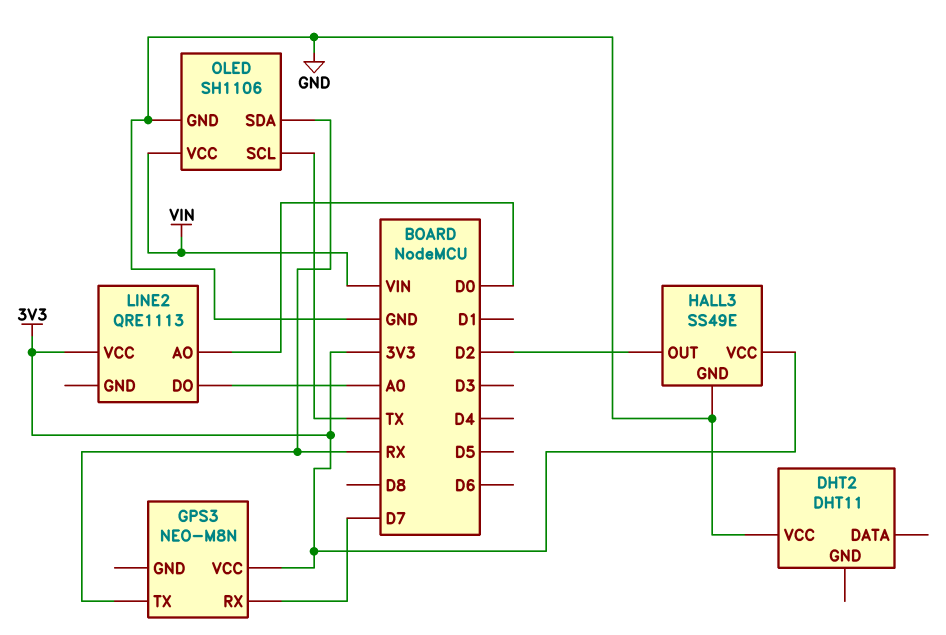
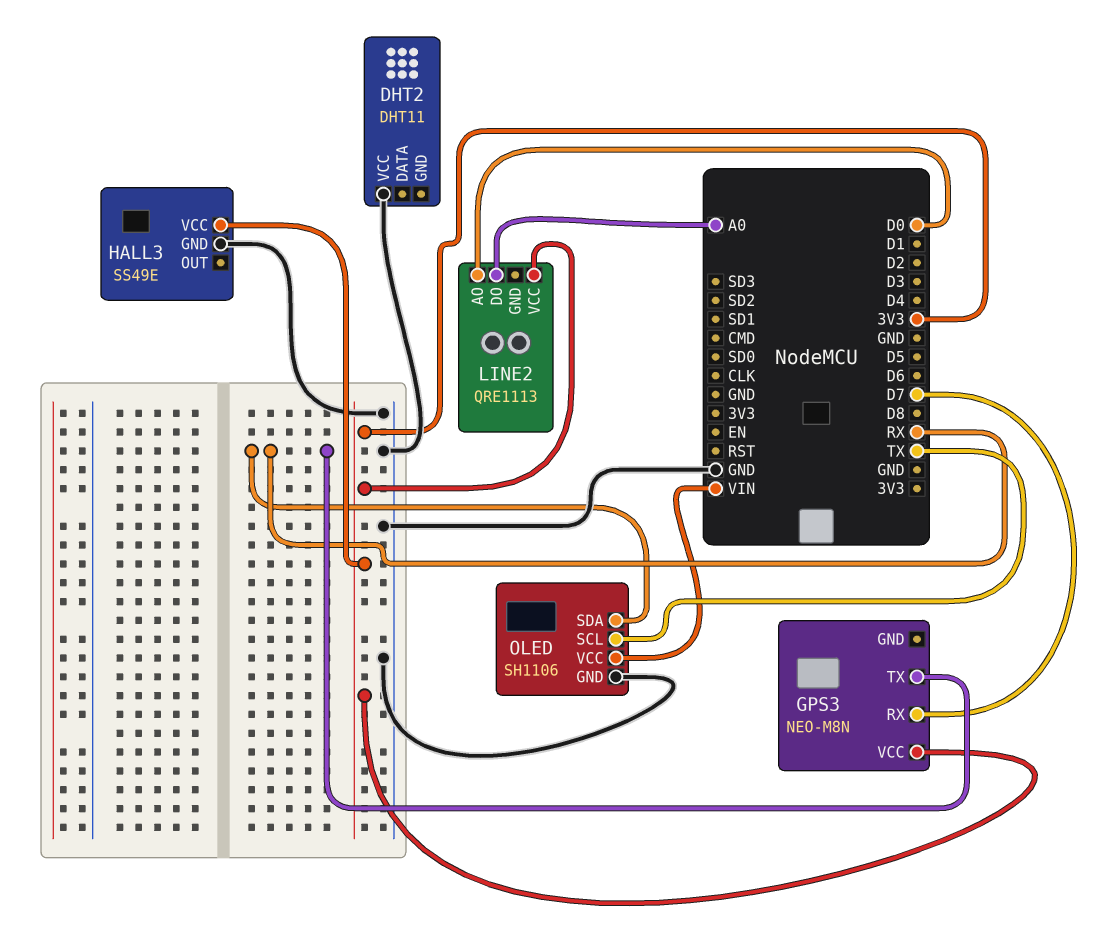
HALL3 pin OUT: D2 -> none

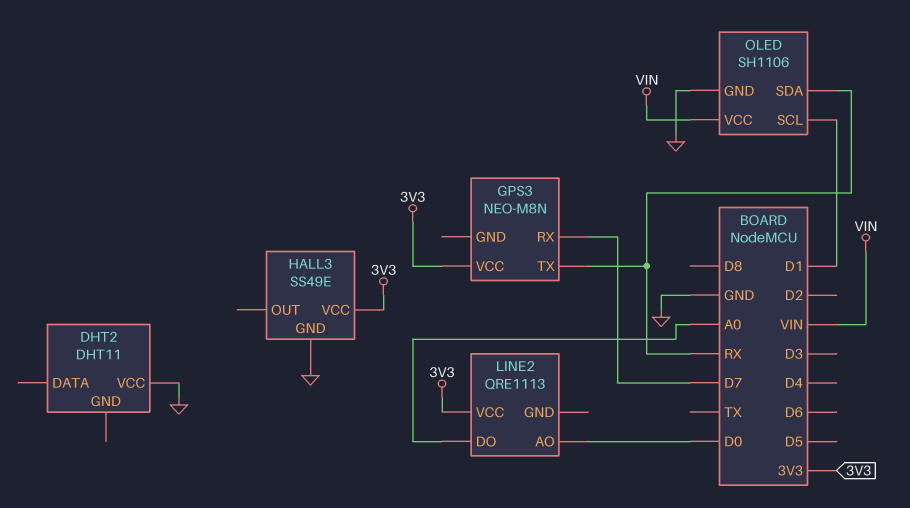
OLED pin SCL: TX -> D1

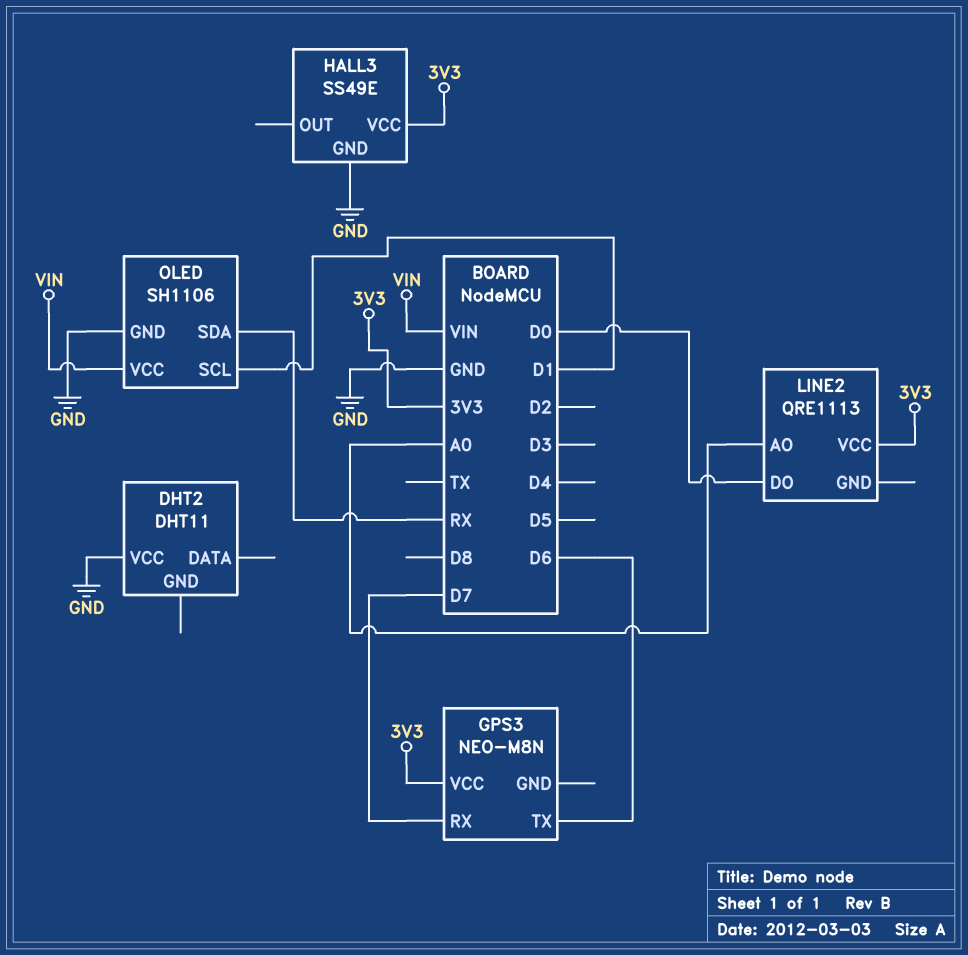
GPS3 pin TX: RX -> D6
LINE2 pin AO: D0 -> A0
LINE2 pin DO: A0 -> D0

